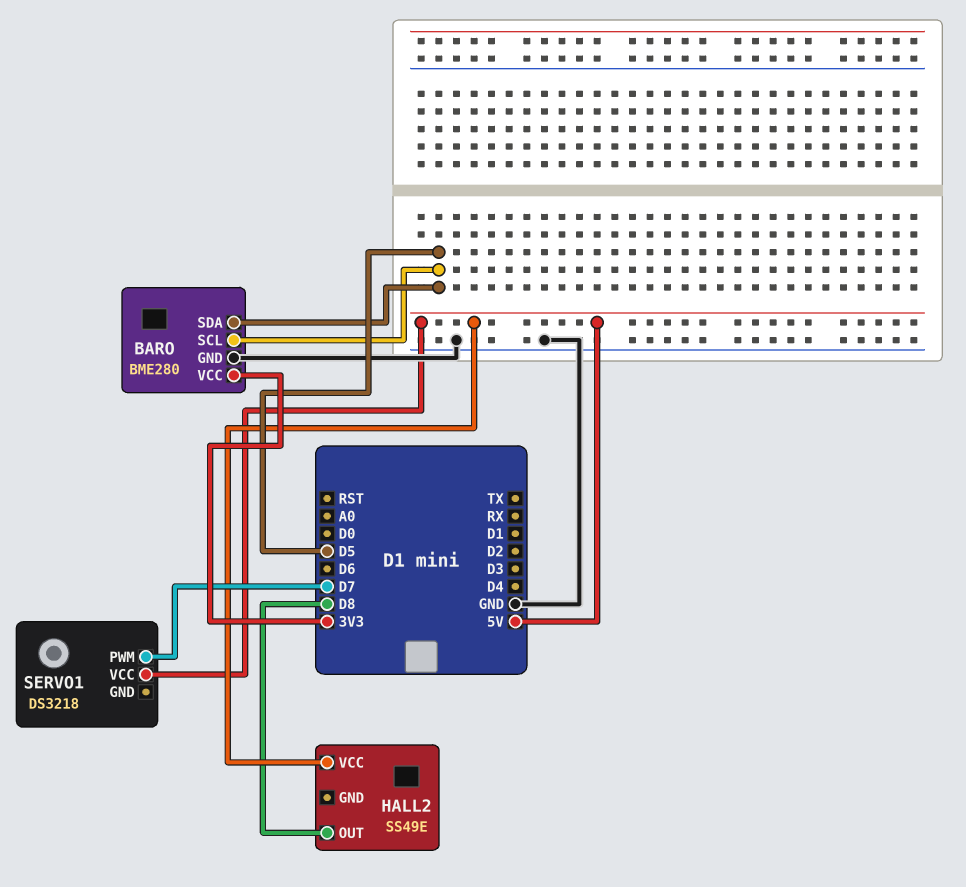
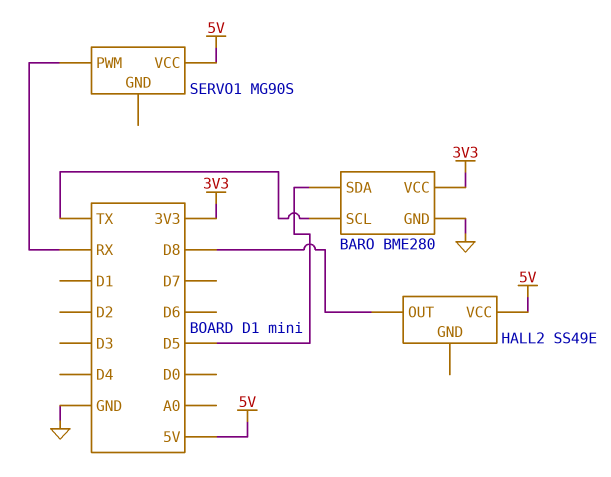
BARO pin SCL: D5 -> TX
SERVO1: DS3218 -> MG90S
SERVO1 pin PWM: D7 -> RX

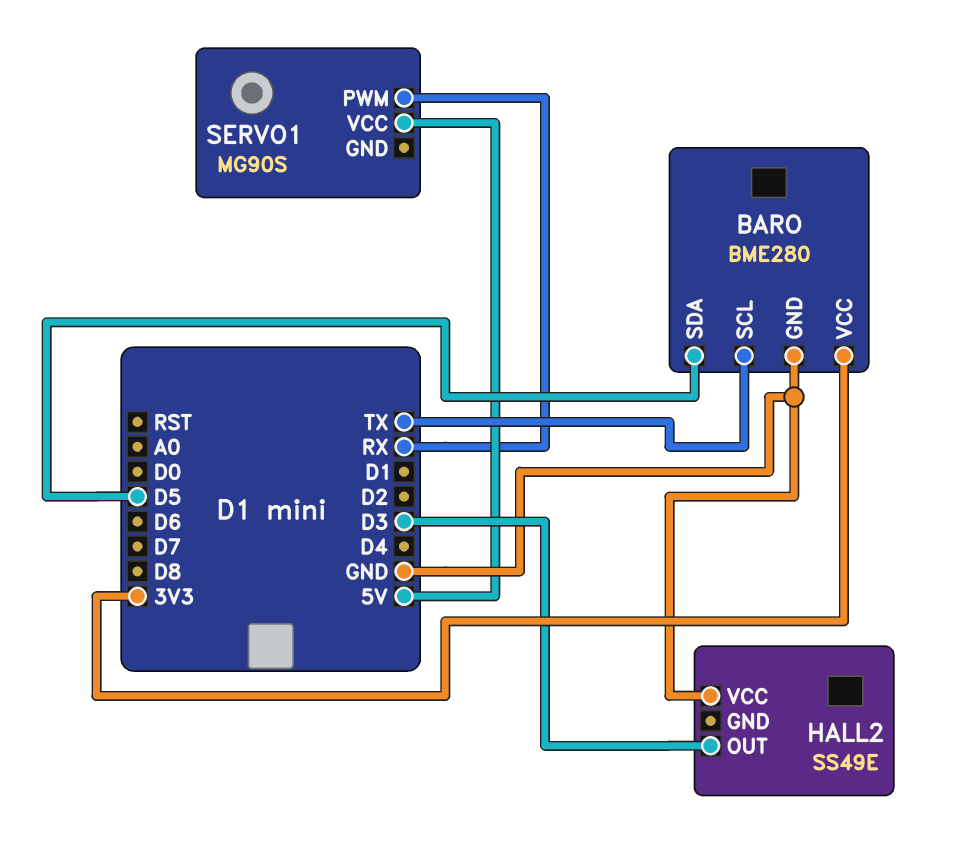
HALL2 pin OUT: D8 -> D3
HALL2 pin VCC: 5V -> GND

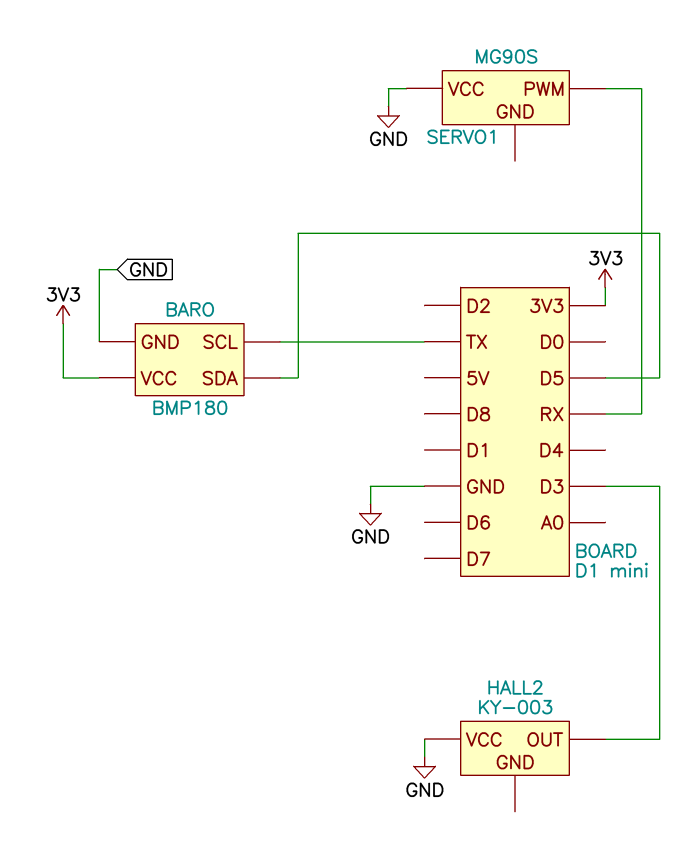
BARO: BME280 -> BMP180
HALL2: SS49E -> KY-003
SERVO1 pin VCC: 5V -> GND

